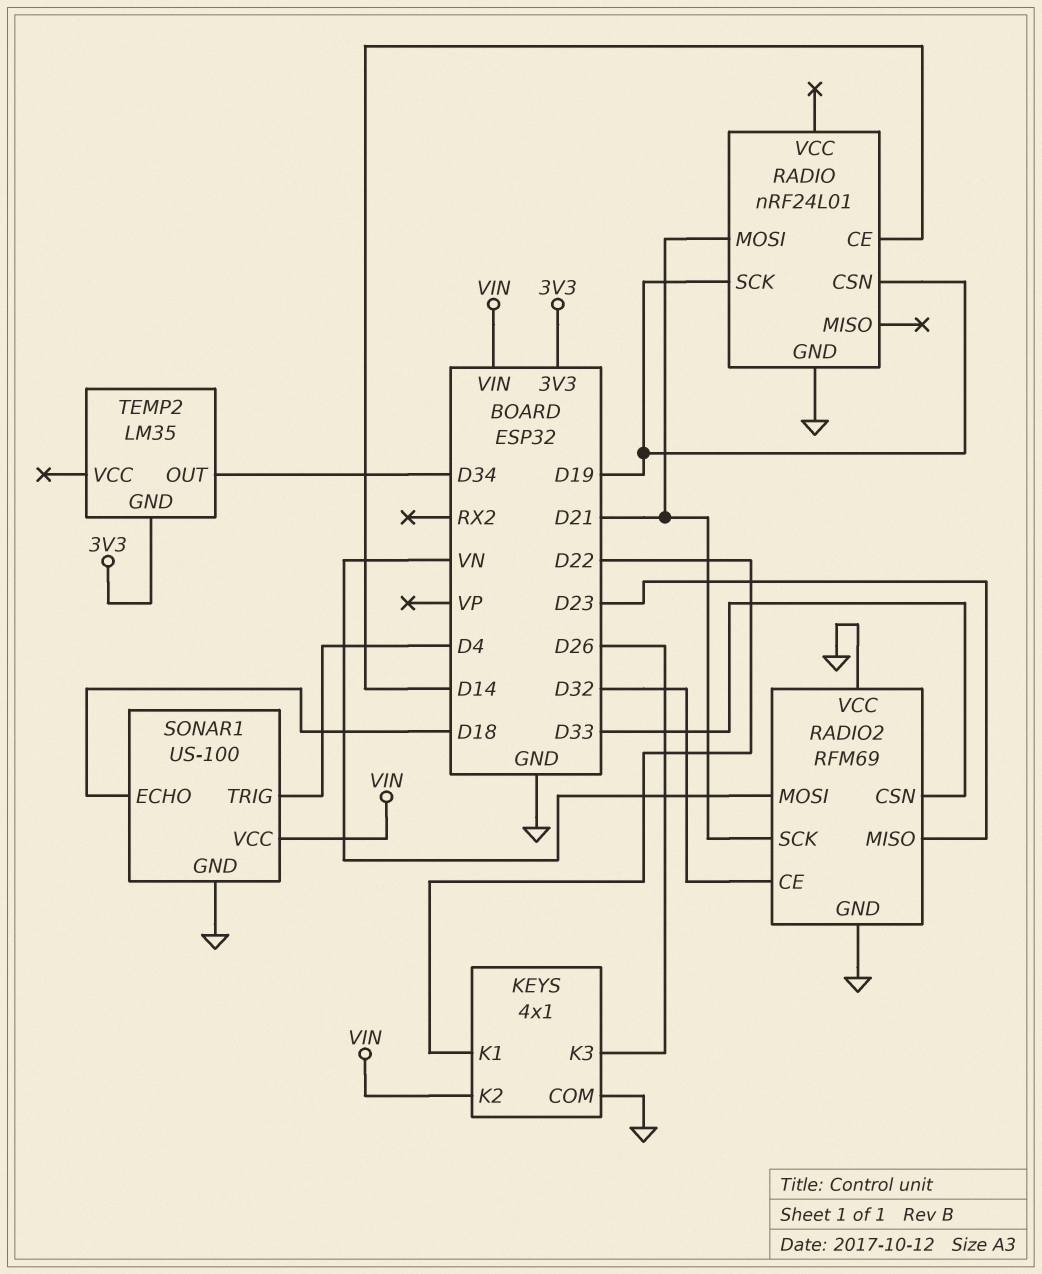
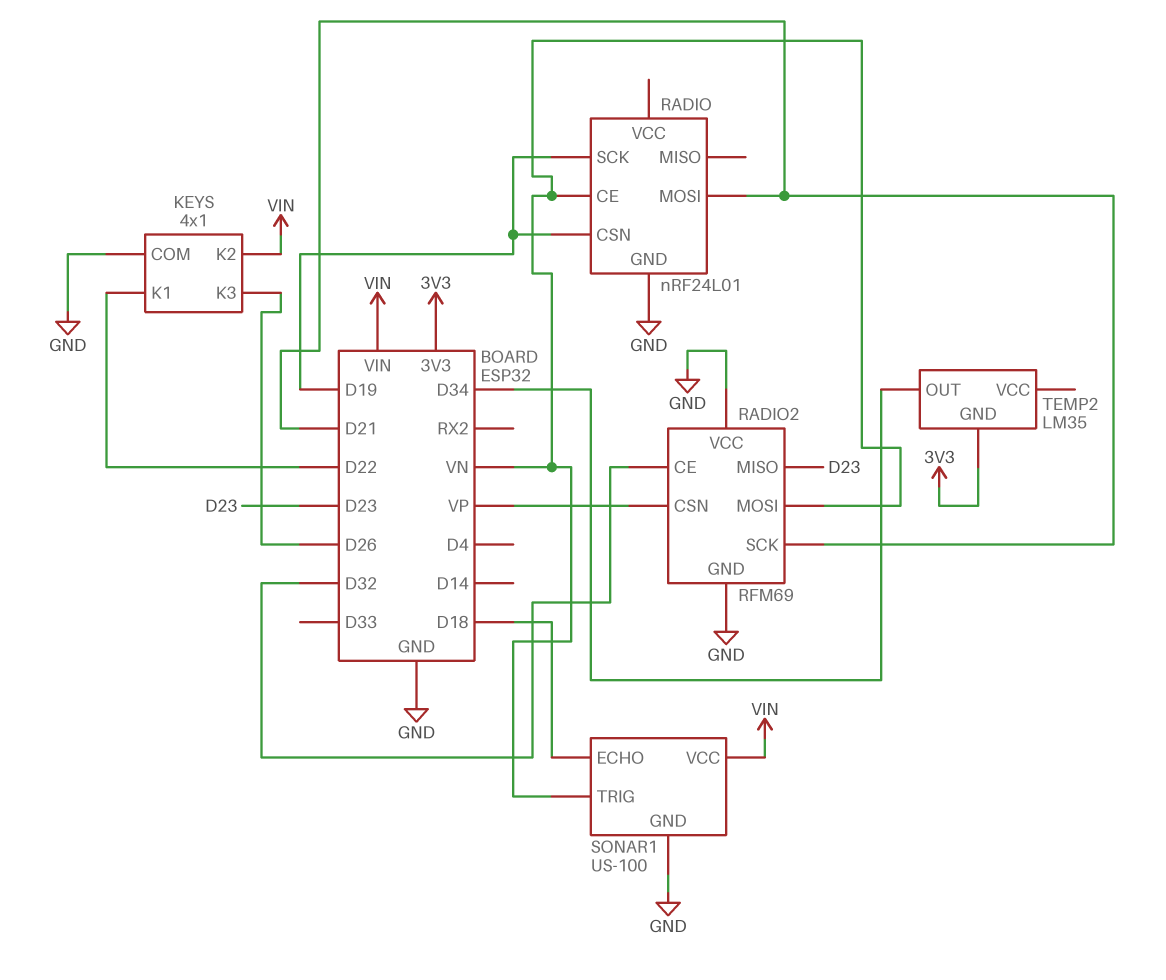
RADIO pin CE: D14 -> VN
RADIO2 pin CSN: D33 -> VP
SONAR1 pin TRIG: D4 -> VN

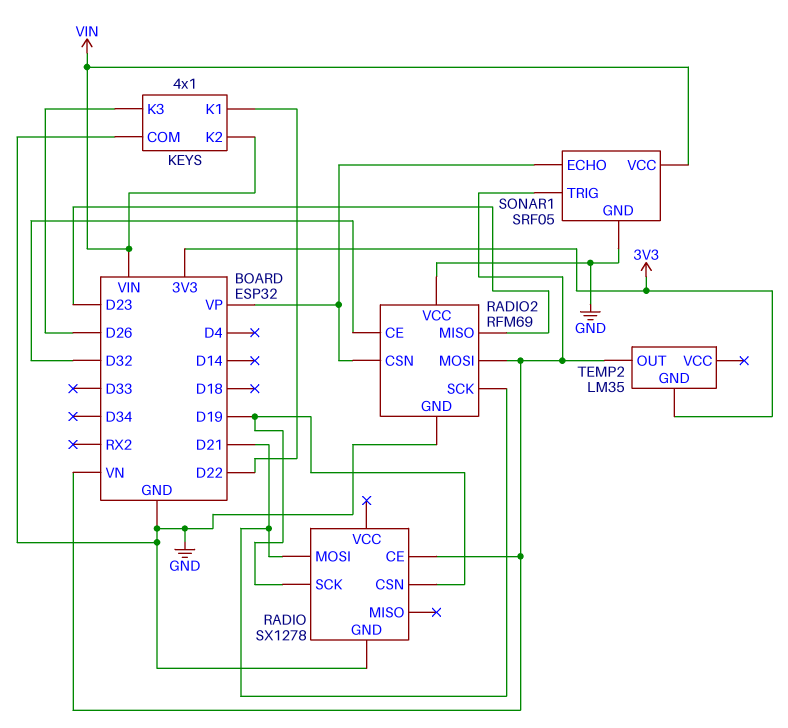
RADIO: nRF24L01 -> SX1278
SONAR1: US-100 -> SRF05
SONAR1 pin ECHO: D18 -> VP
TEMP2 pin OUT: D34 -> VN

